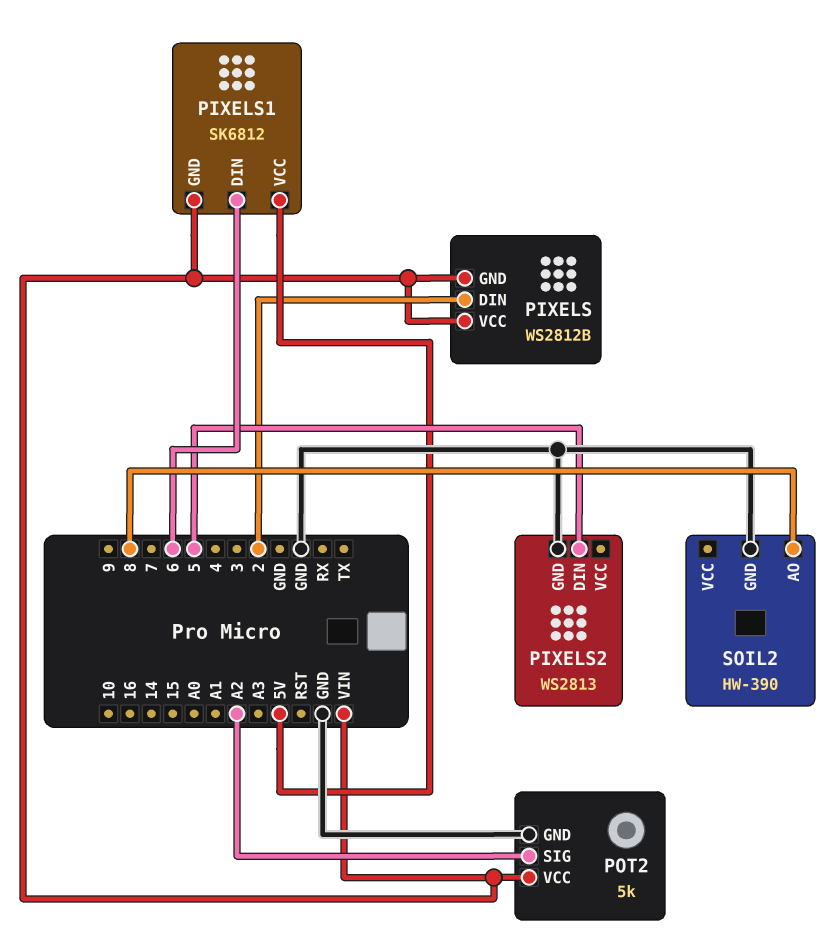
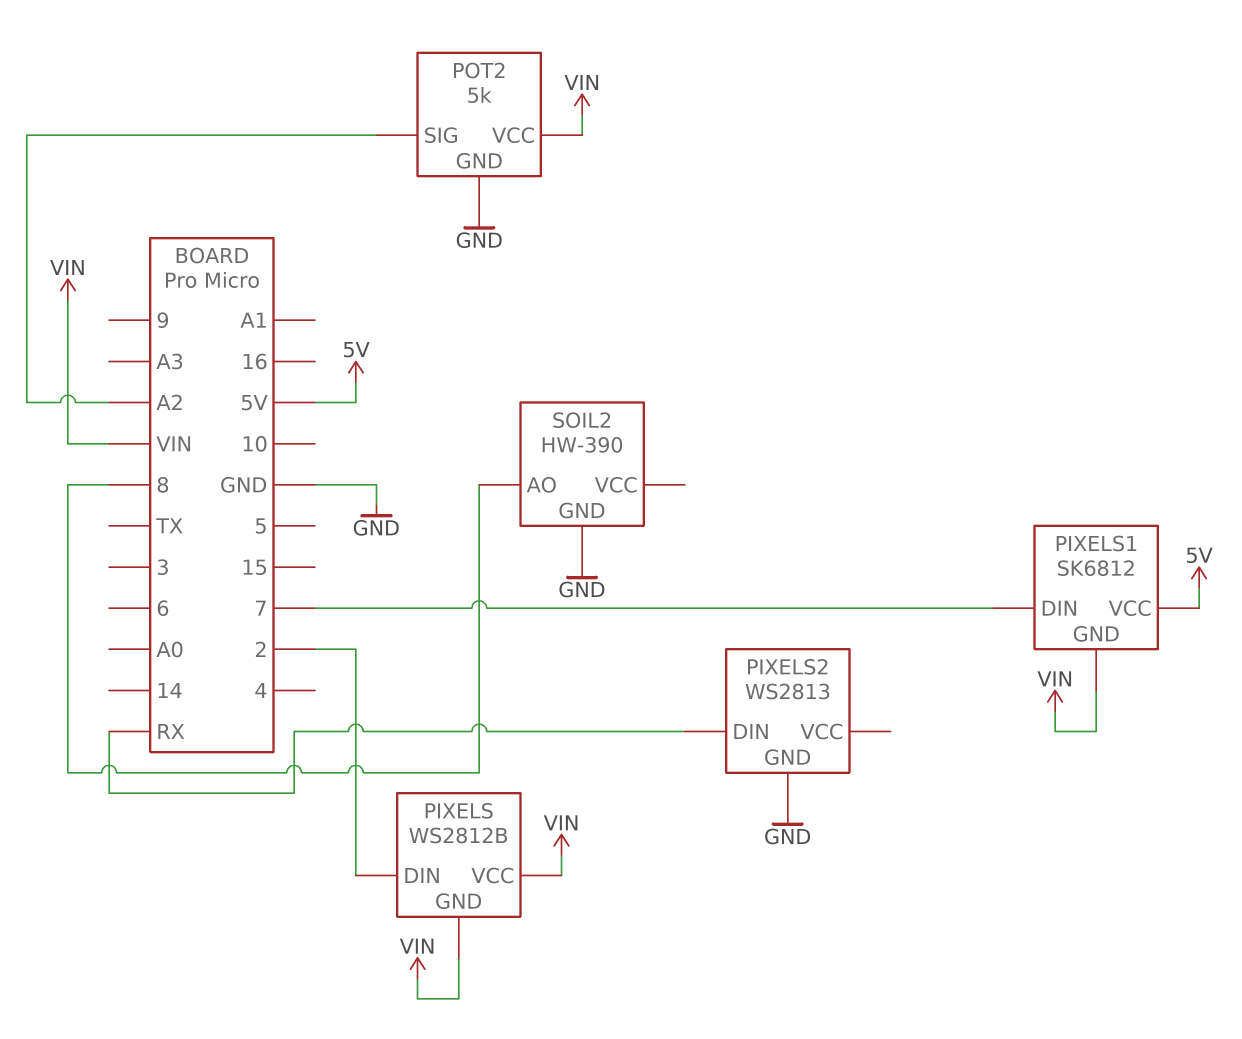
PIXELS1 pin DIN: 6 -> 7
PIXELS2 pin DIN: 5 -> RX

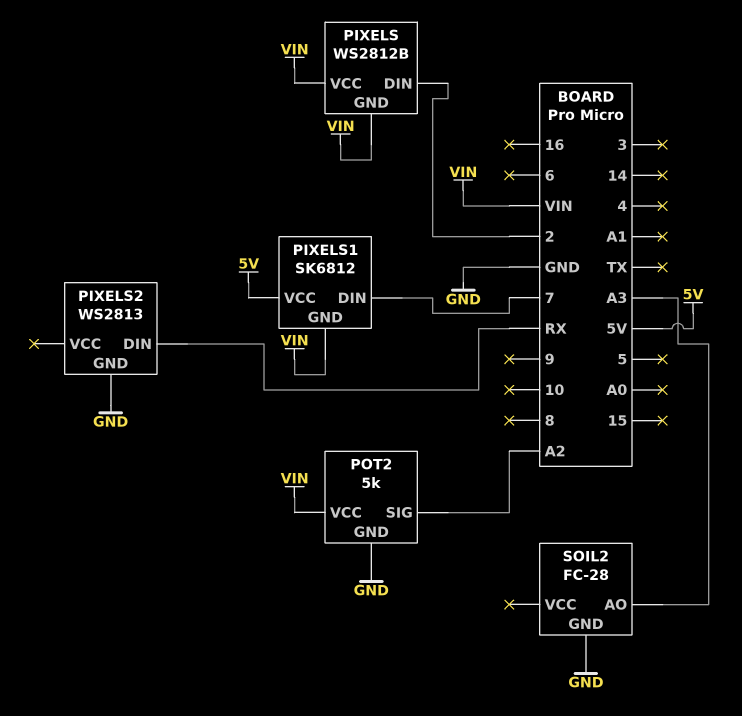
SOIL2: HW-390 -> FC-28
SOIL2 pin AO: 8 -> A3

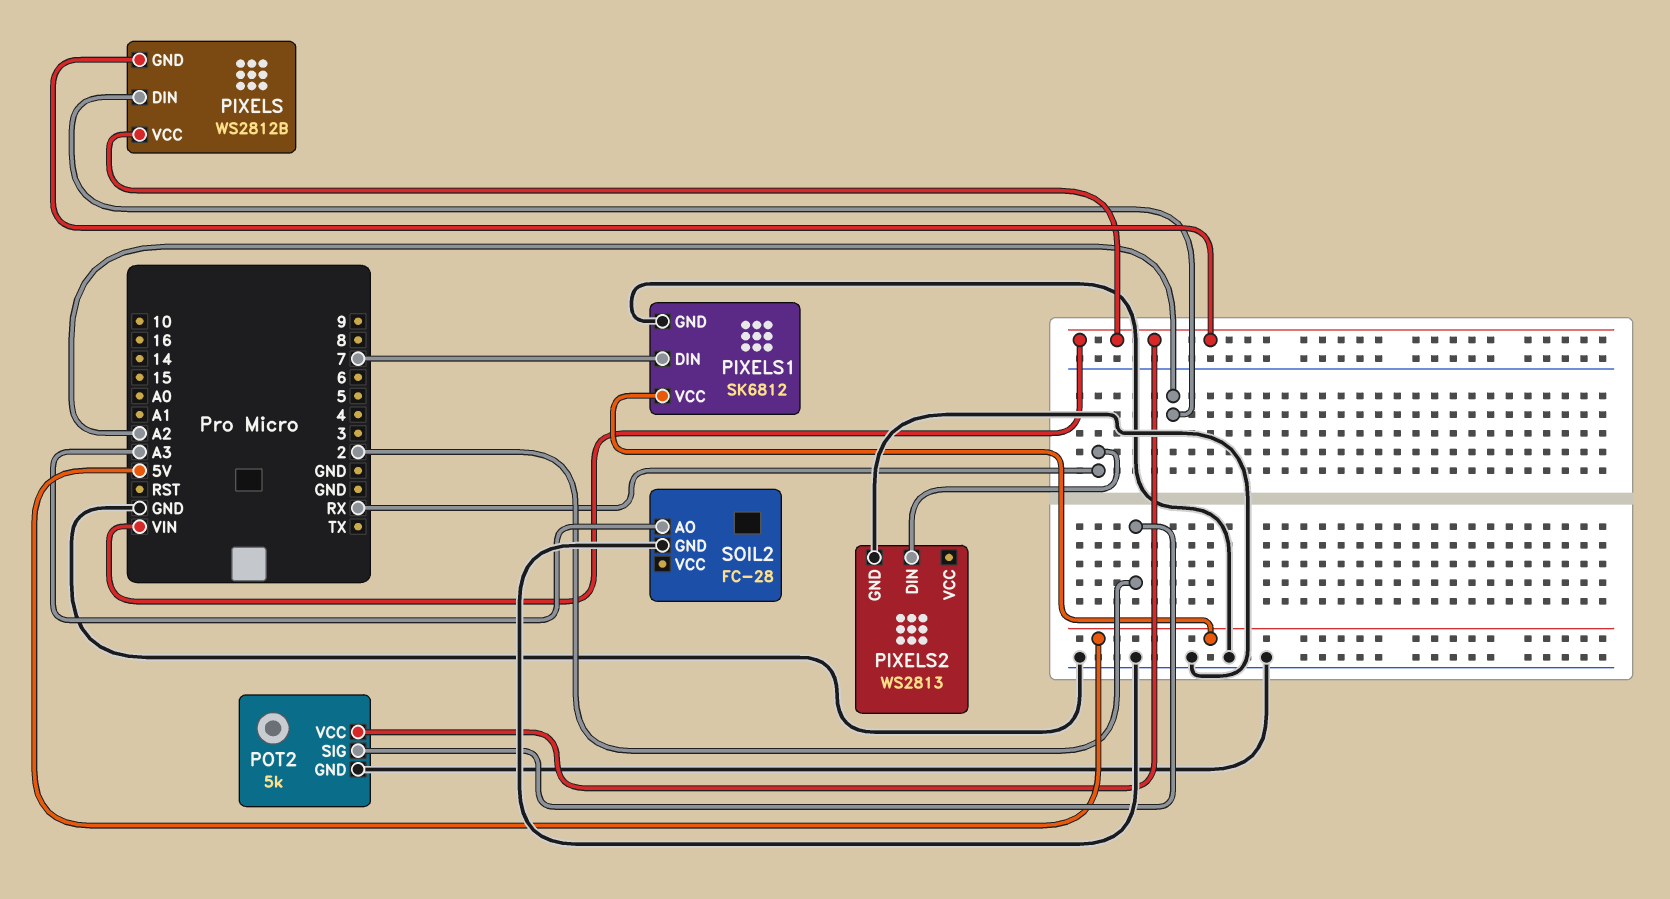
PIXELS pin DIN: 2 -> A2
PIXELS1 pin GND: VIN -> GND
POT2 pin SIG: A2 -> 2

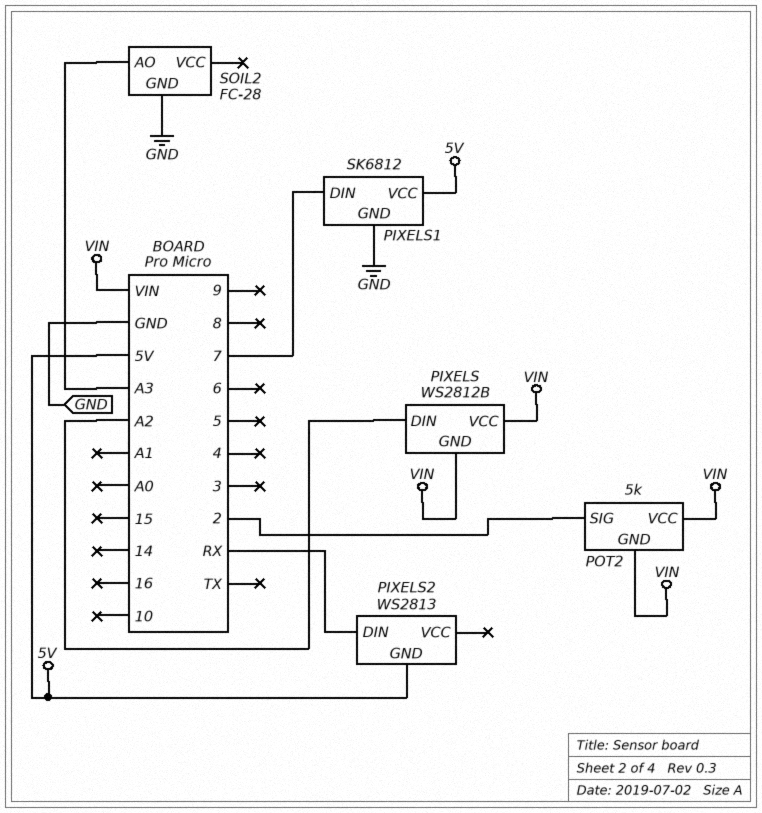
PIXELS2 pin GND: GND -> 5V
POT2 pin GND: GND -> VIN

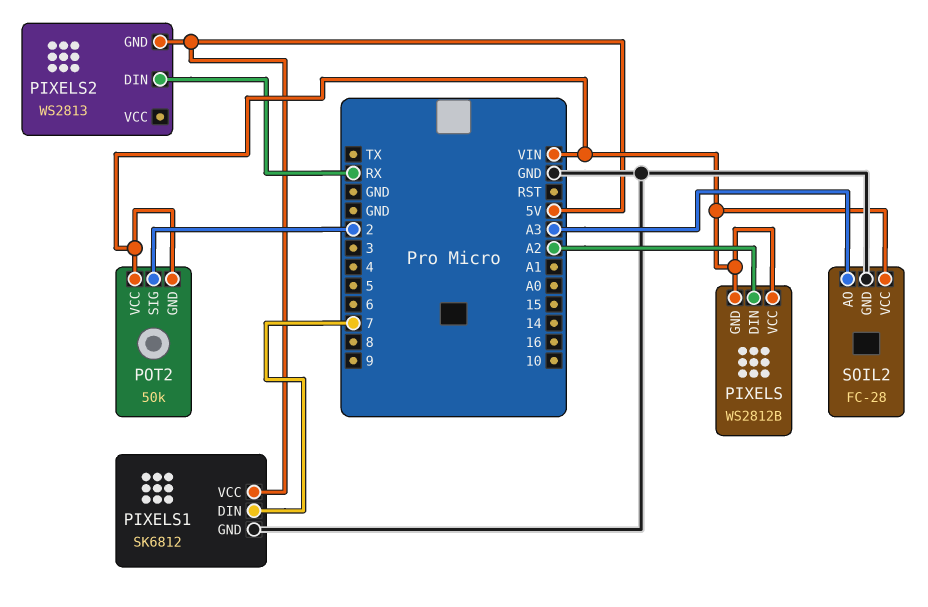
POT2: 5k -> 50k
SOIL2 pin VCC: none -> VIN

